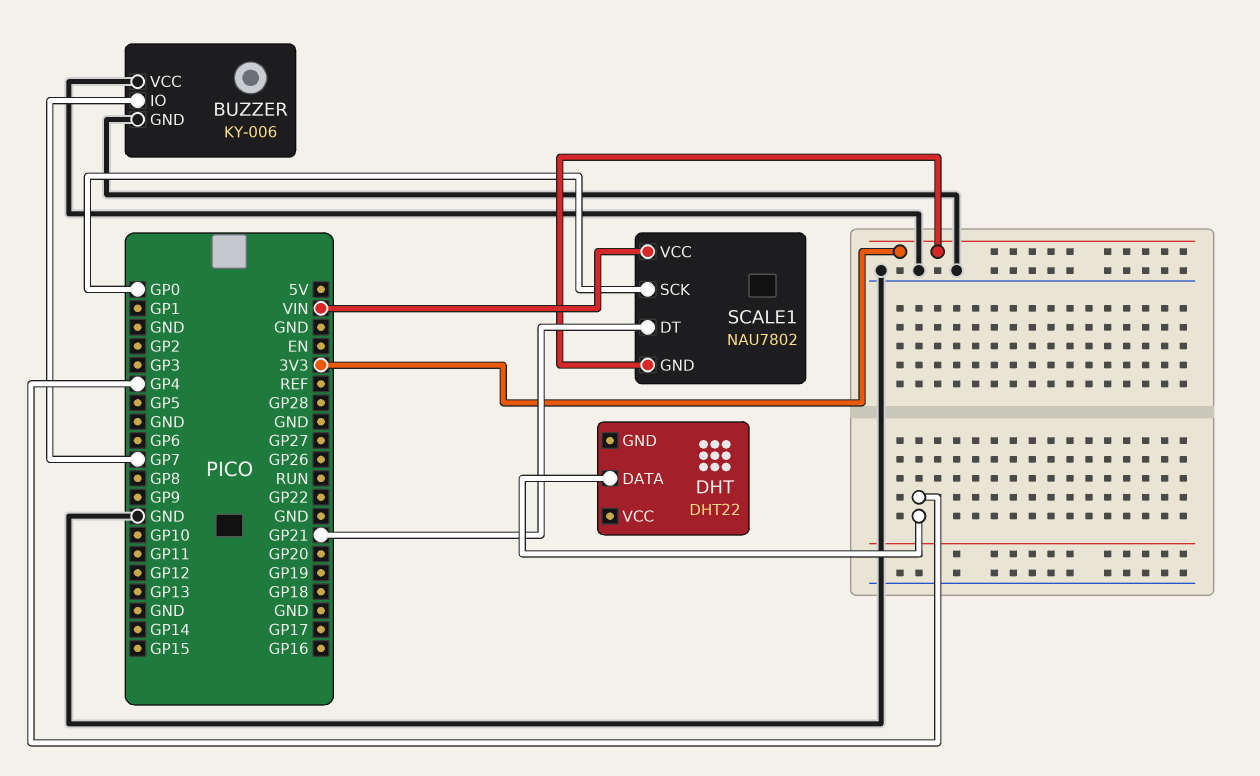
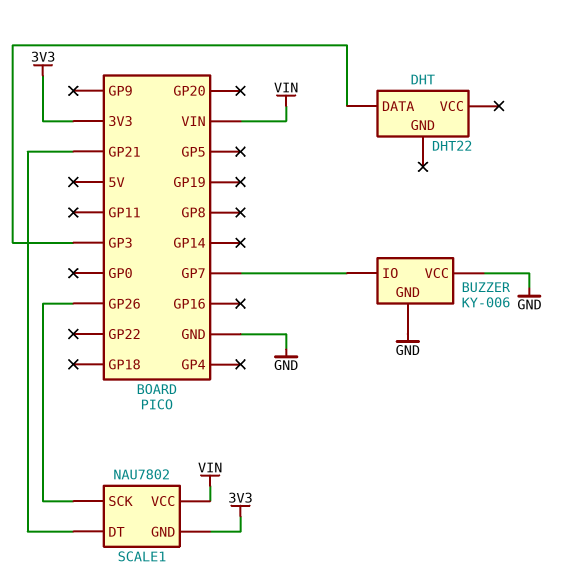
DHT pin DATA: GP4 -> GP3
SCALE1 pin SCK: GP0 -> GP26

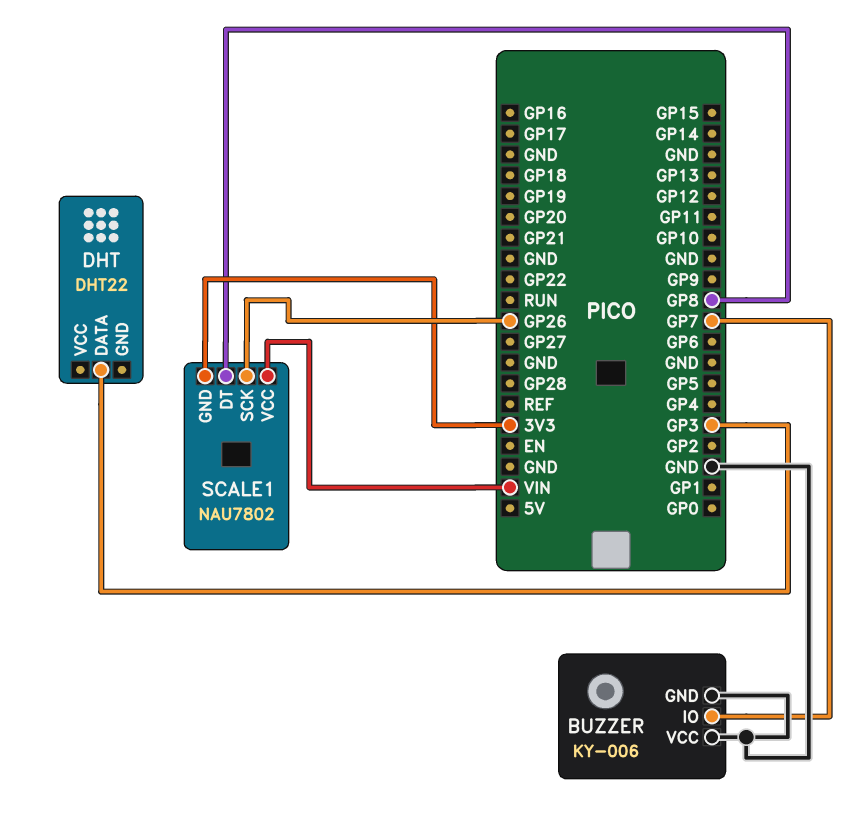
SCALE1 pin DT: GP21 -> GP8

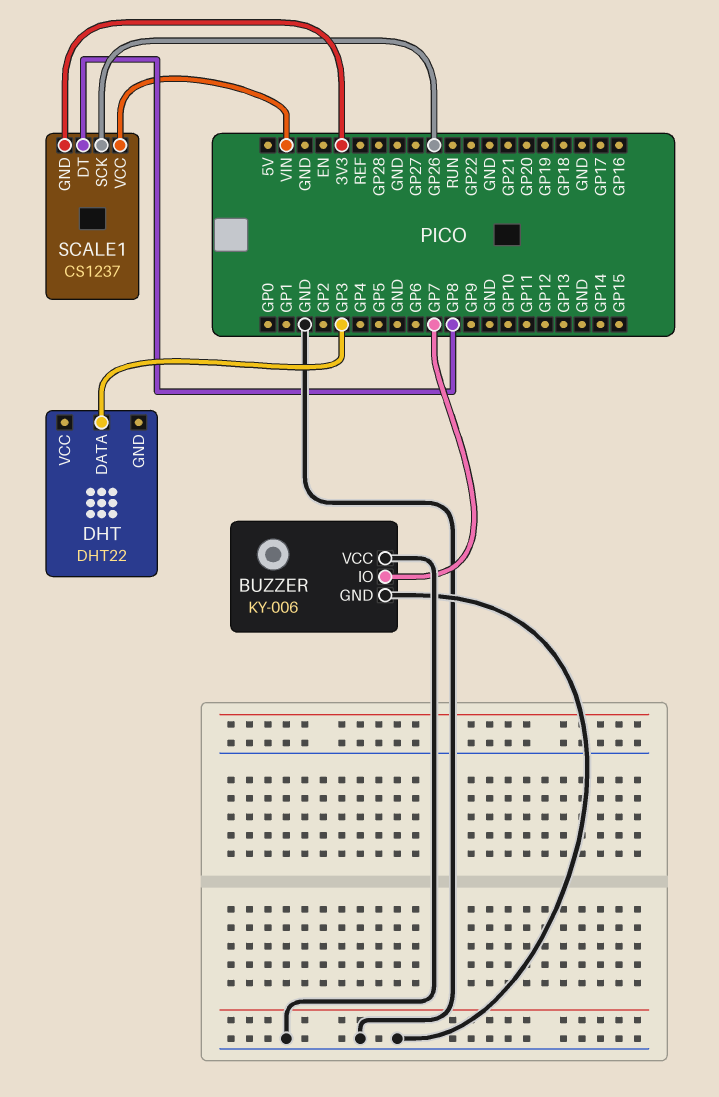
SCALE1: NAU7802 -> CS1237

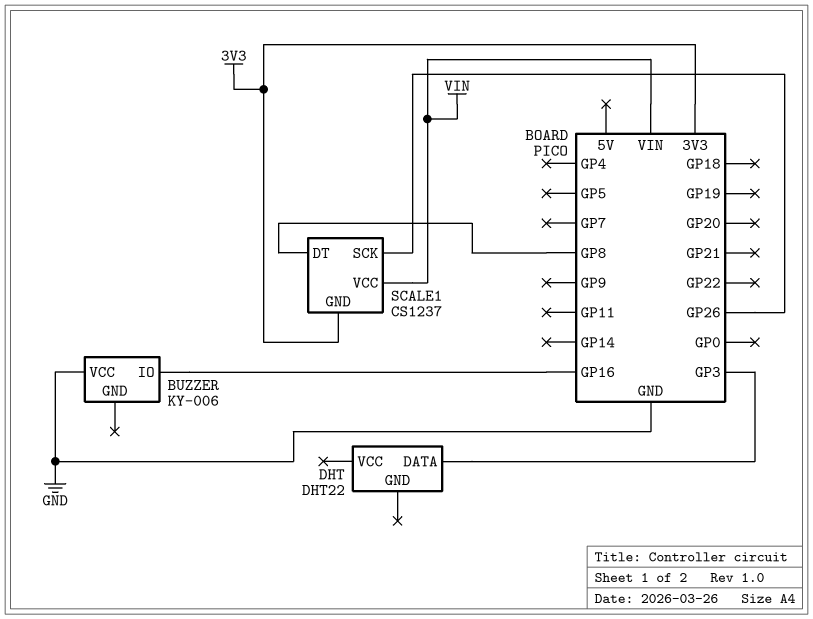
BUZZER pin GND: GND -> none
BUZZER pin IO: GP7 -> GP16

